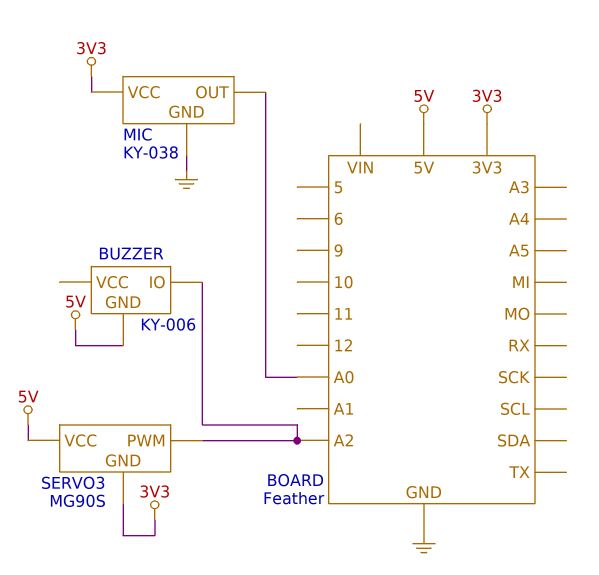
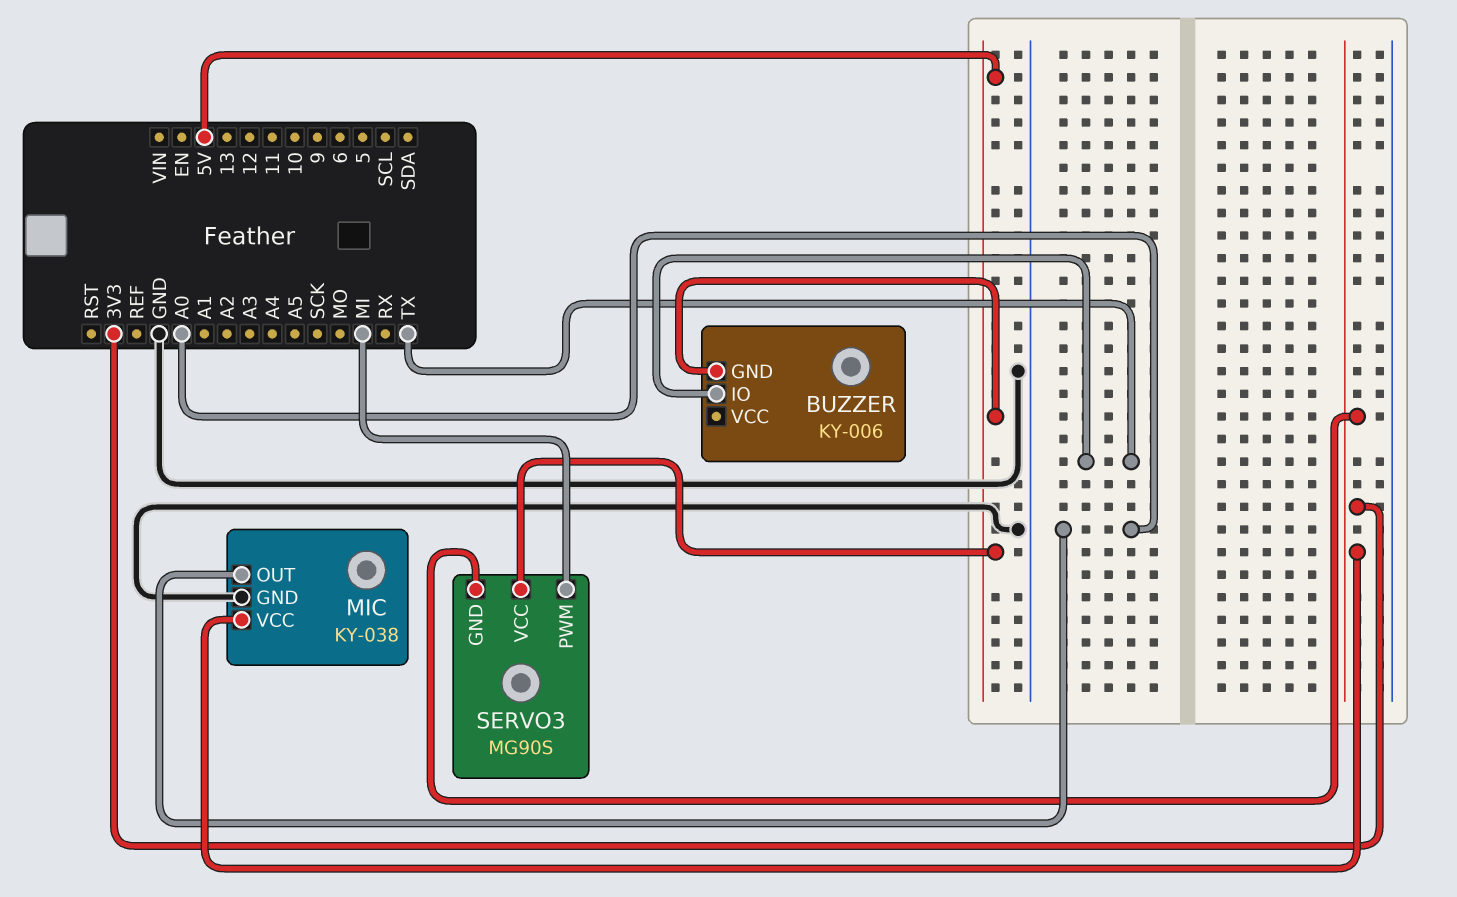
BUZZER pin IO: A2 -> TX
SERVO3 pin PWM: A2 -> MI

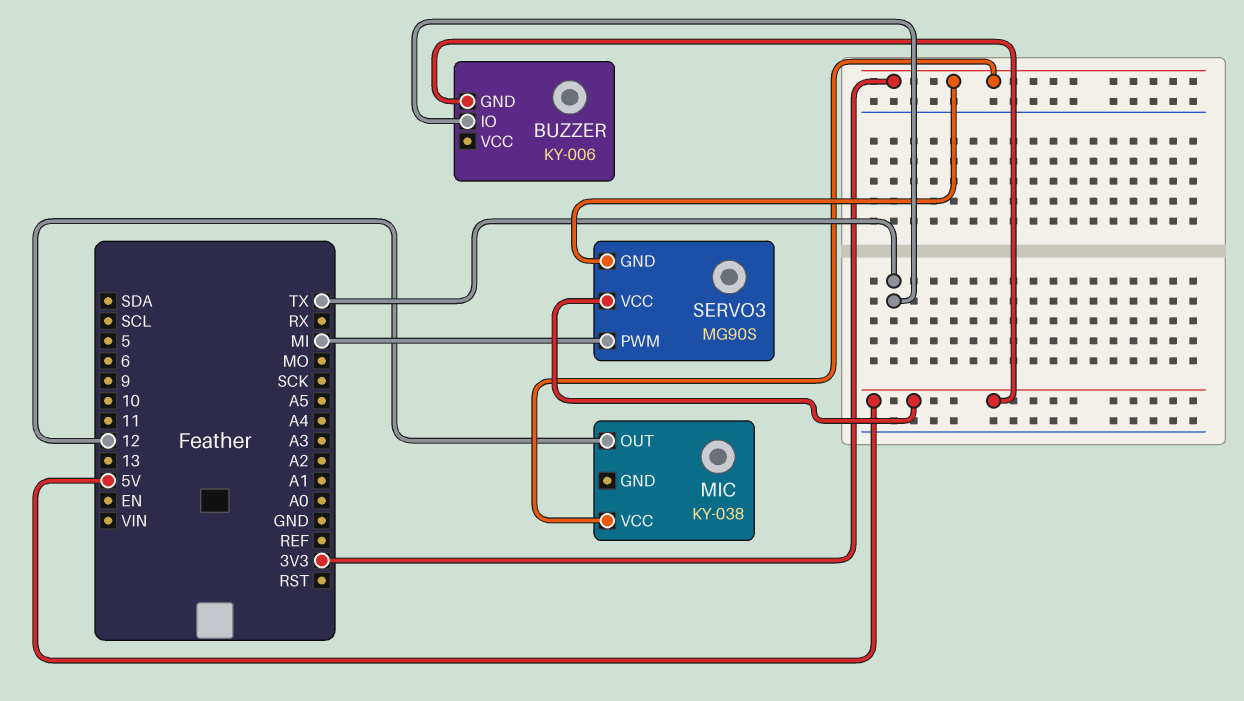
MIC pin GND: GND -> none
MIC pin OUT: A0 -> 12

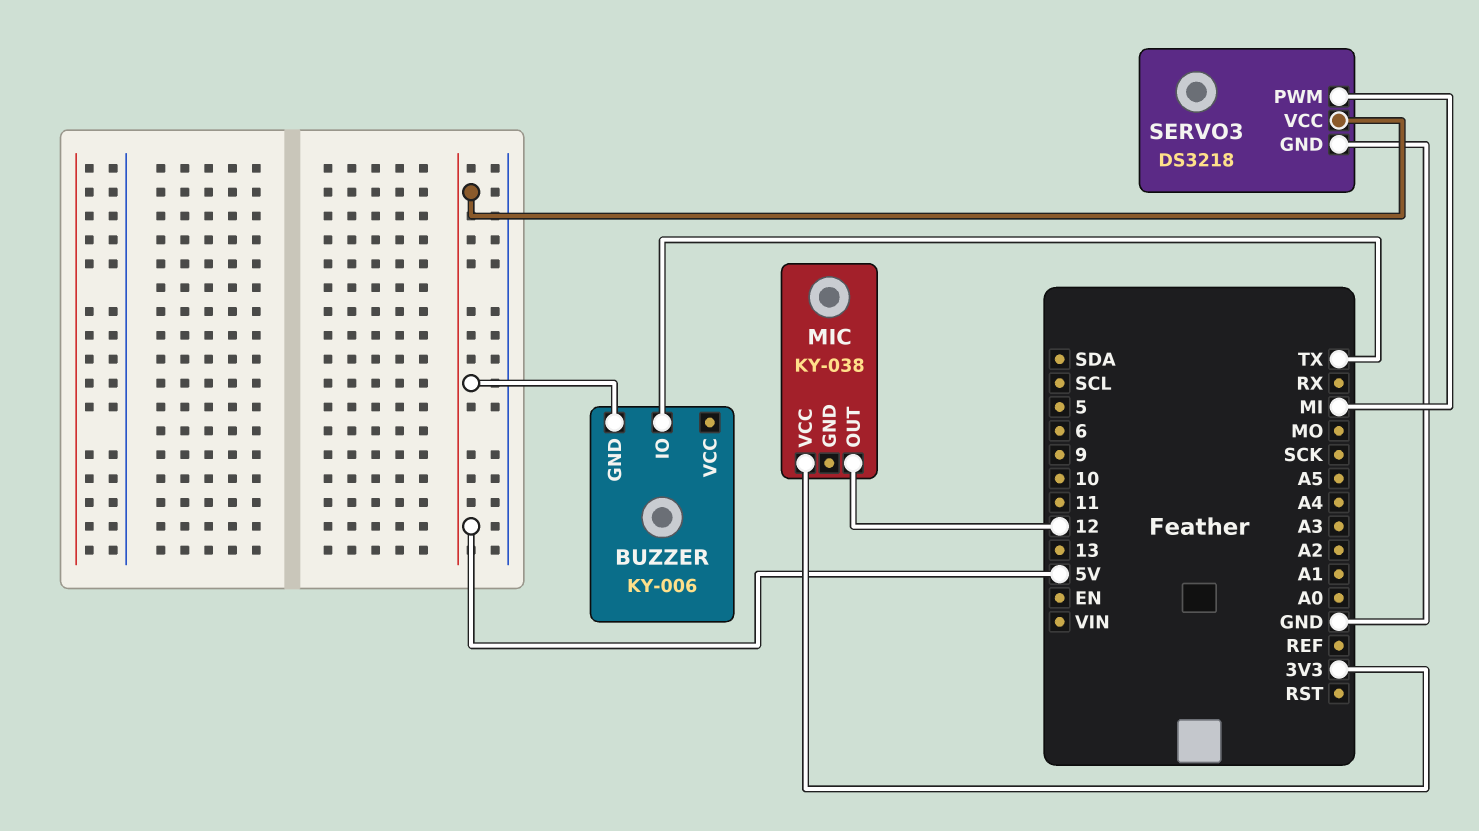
SERVO3: MG90S -> DS3218
SERVO3 pin GND: 3V3 -> GND

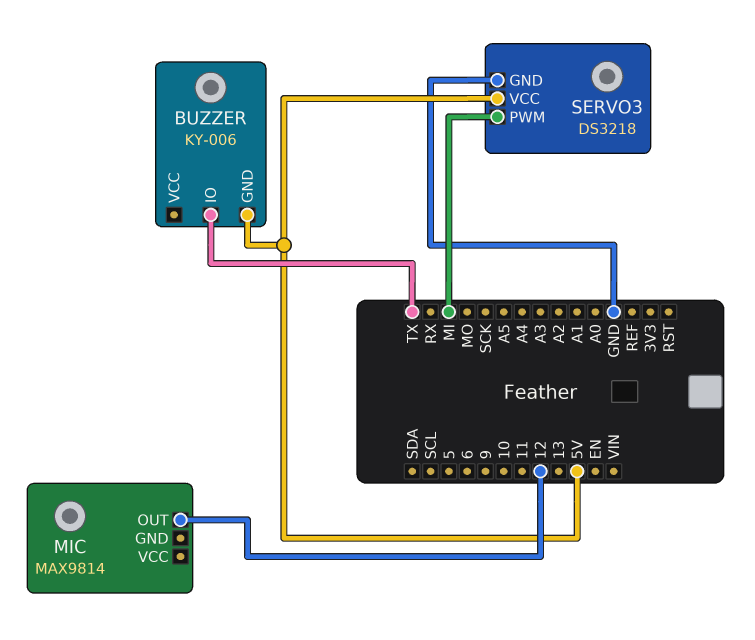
MIC: KY-038 -> MAX9814
MIC pin VCC: 3V3 -> none

